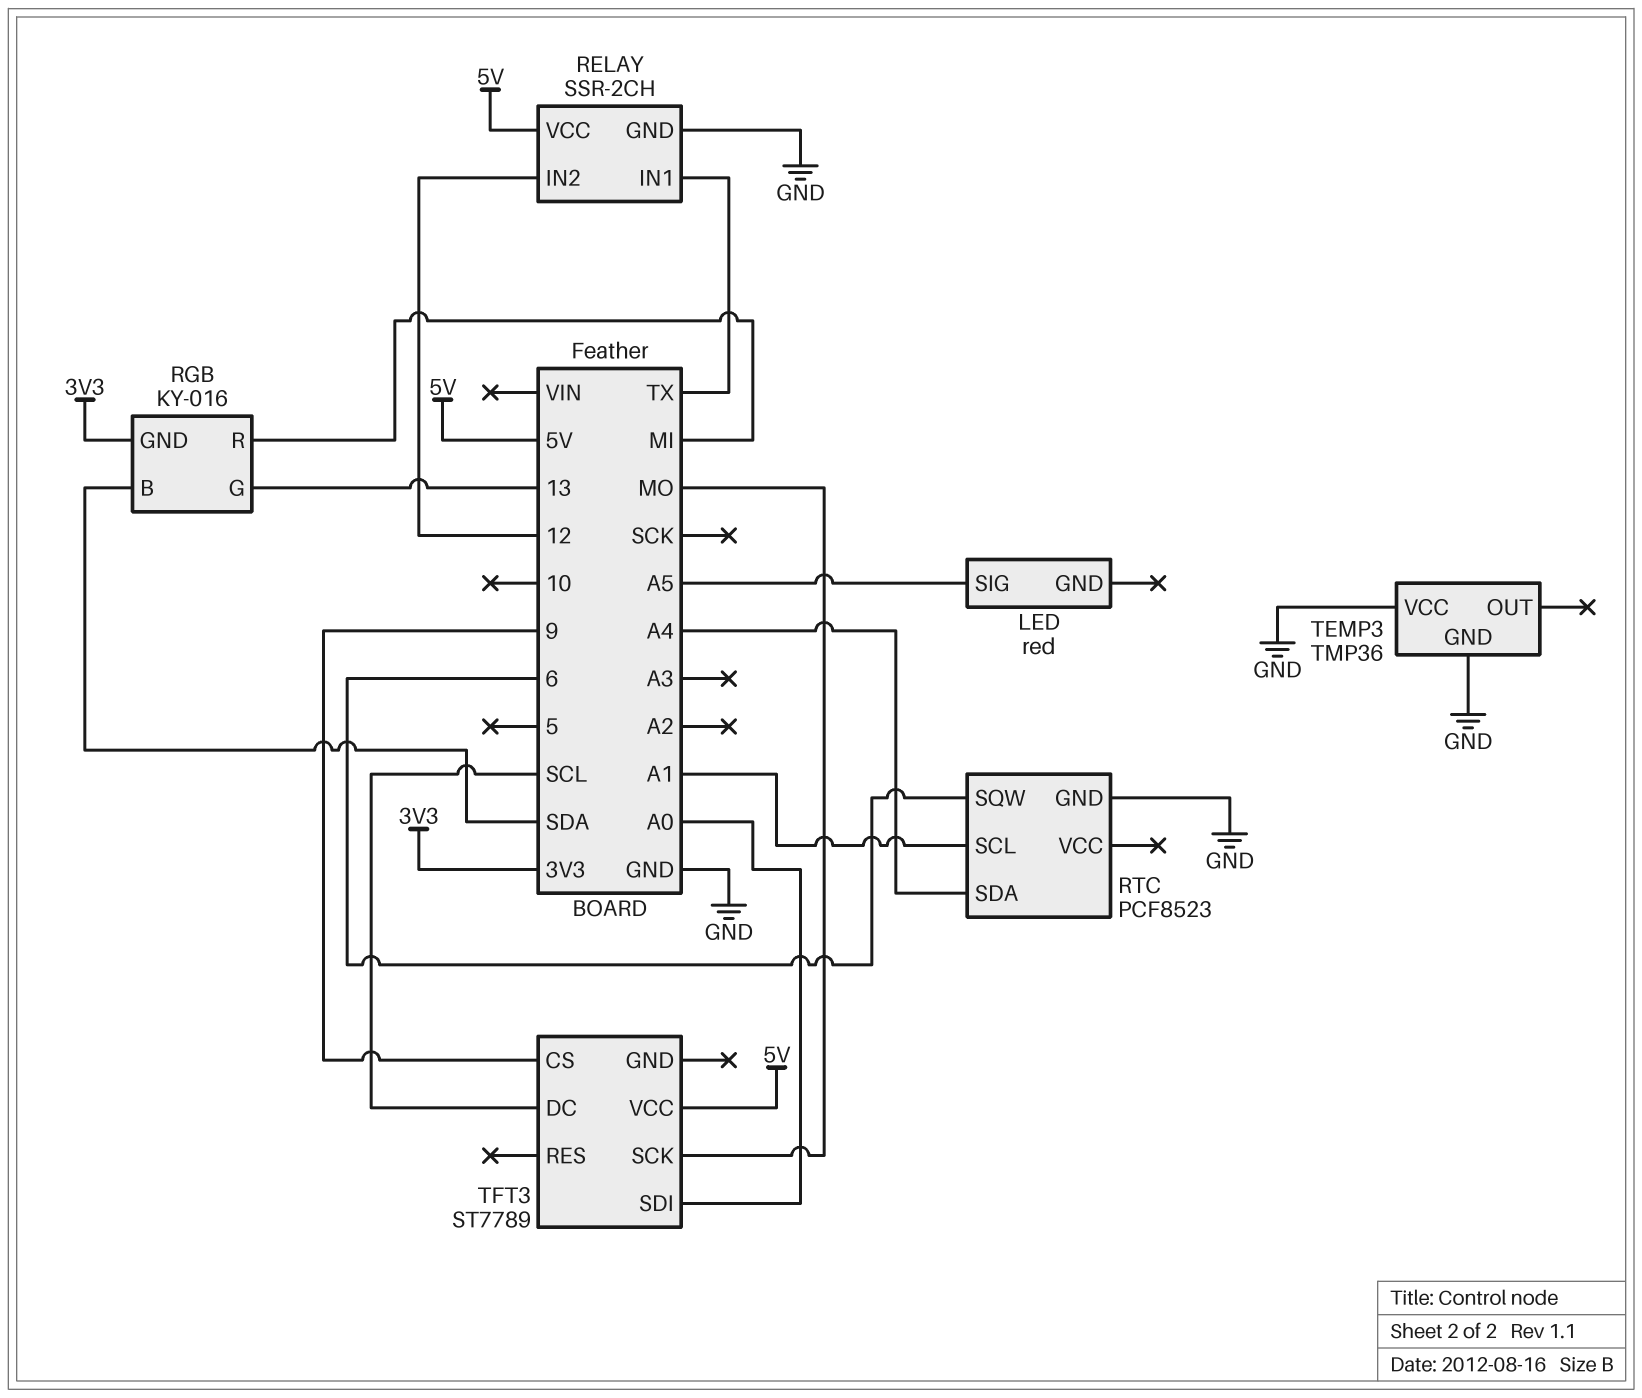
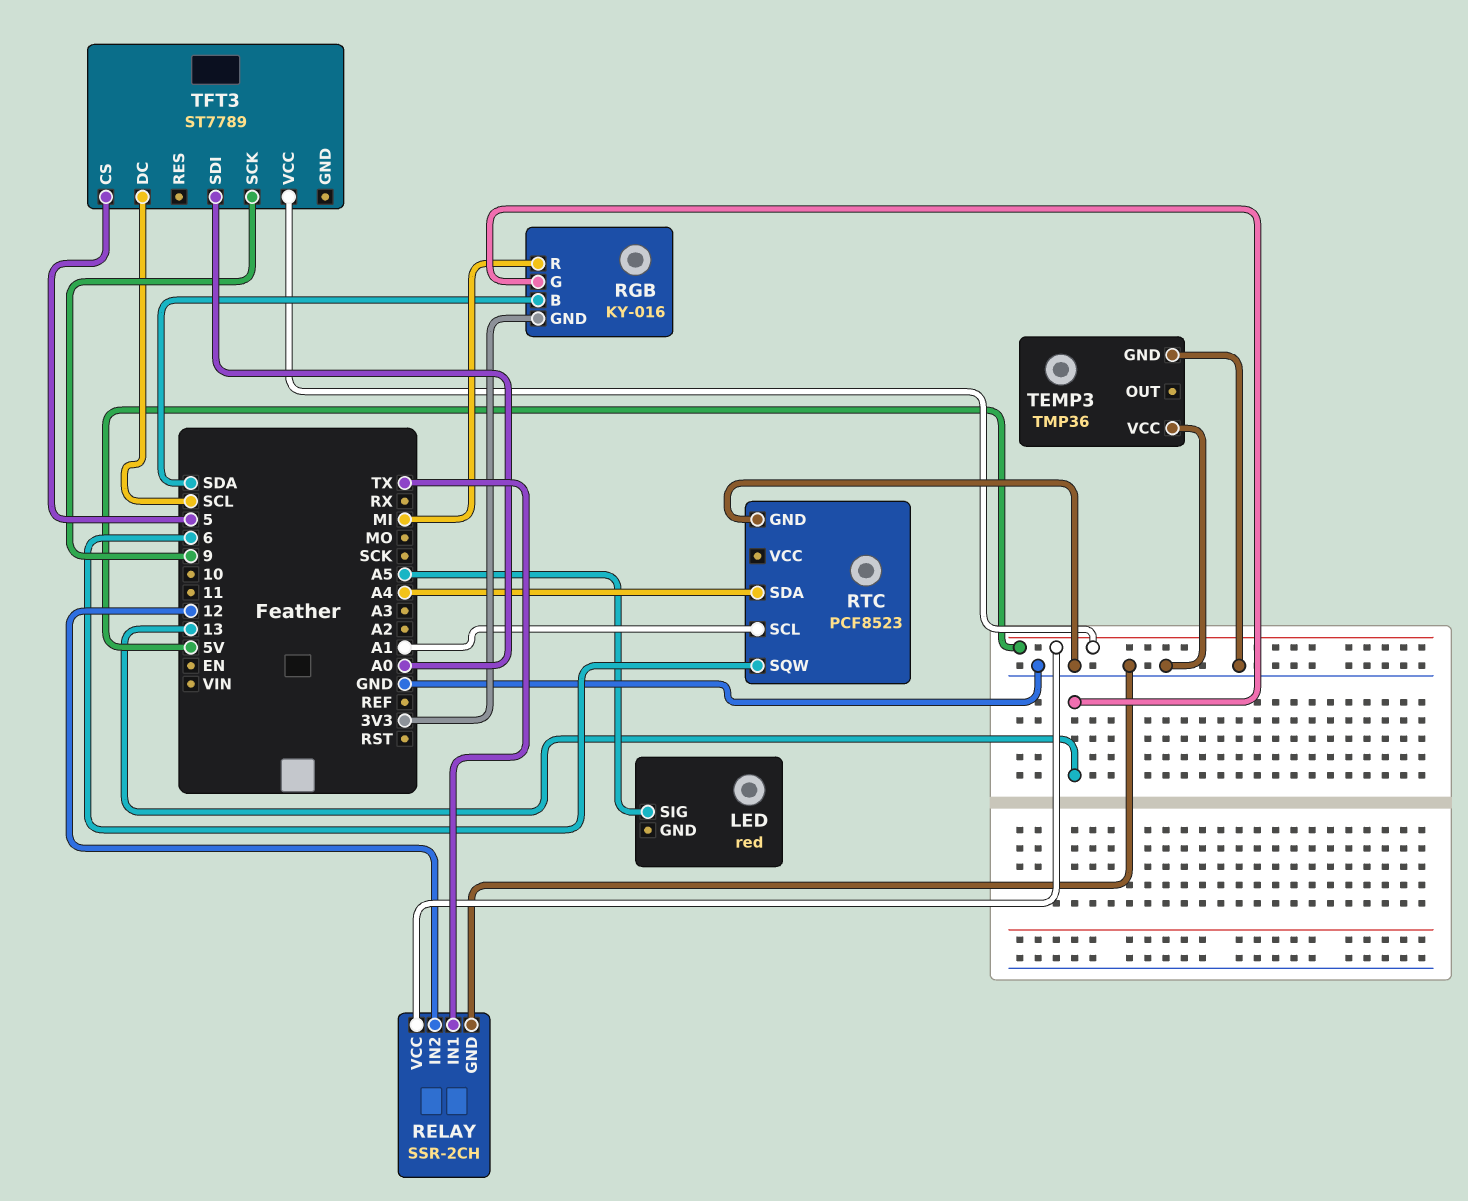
TFT3 pin CS: 9 -> 5
TFT3 pin SCK: MO -> 9

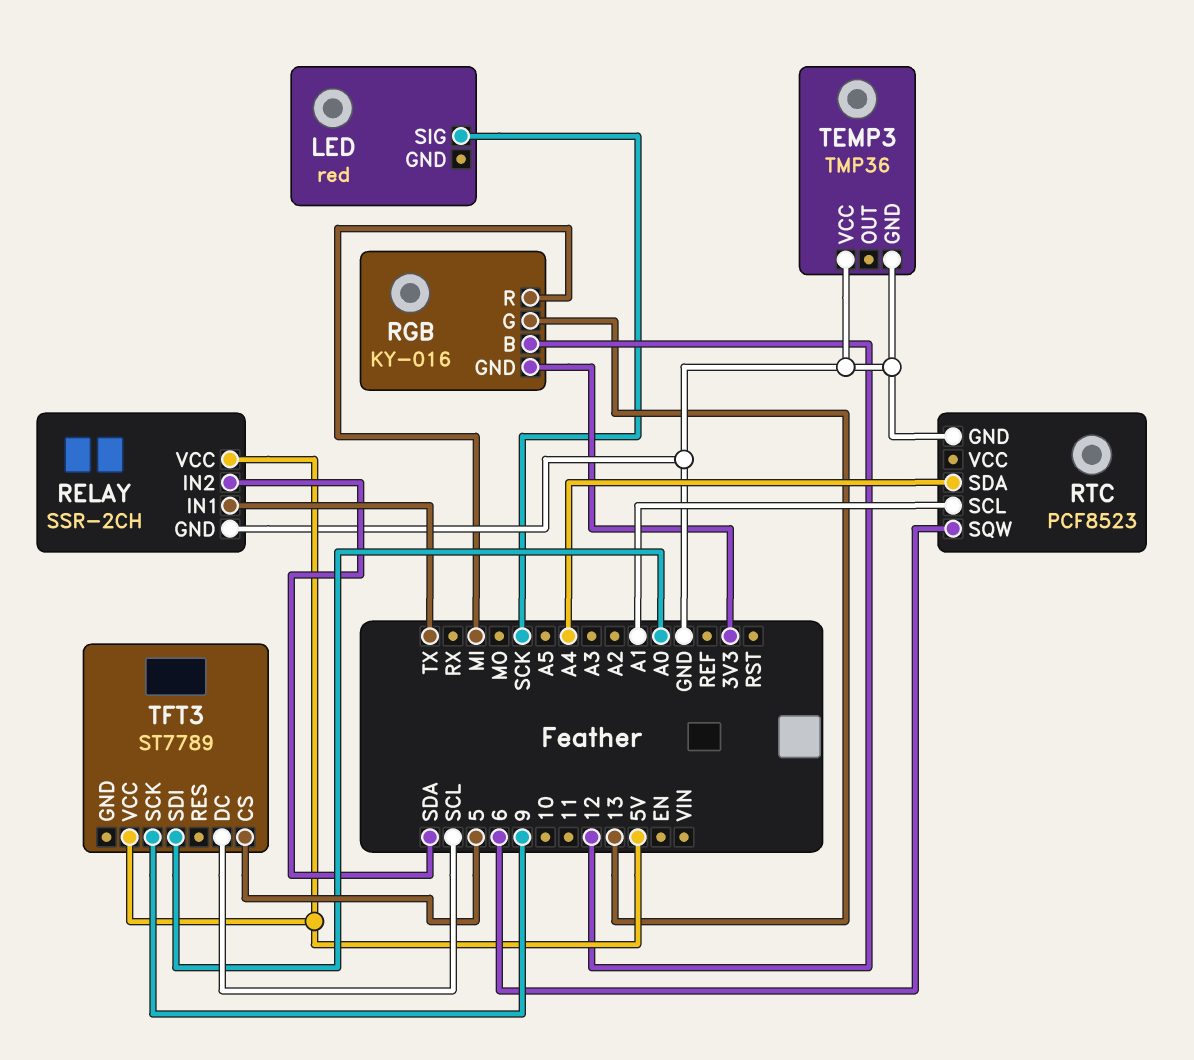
LED pin SIG: A5 -> SCK
RELAY pin IN2: 12 -> SDA
RGB pin B: SDA -> 12

